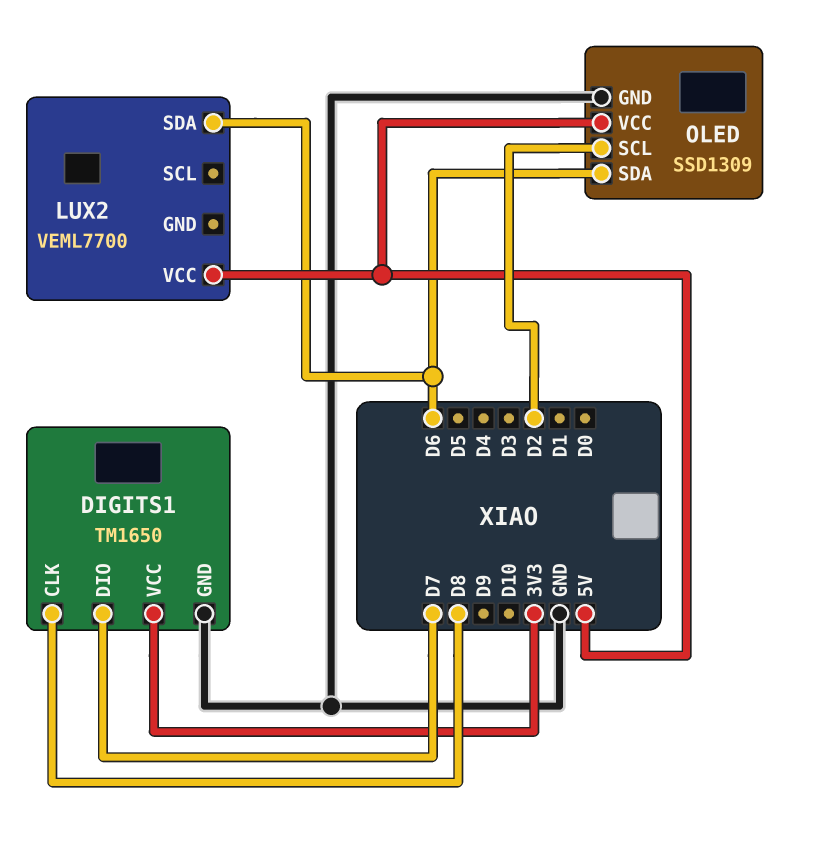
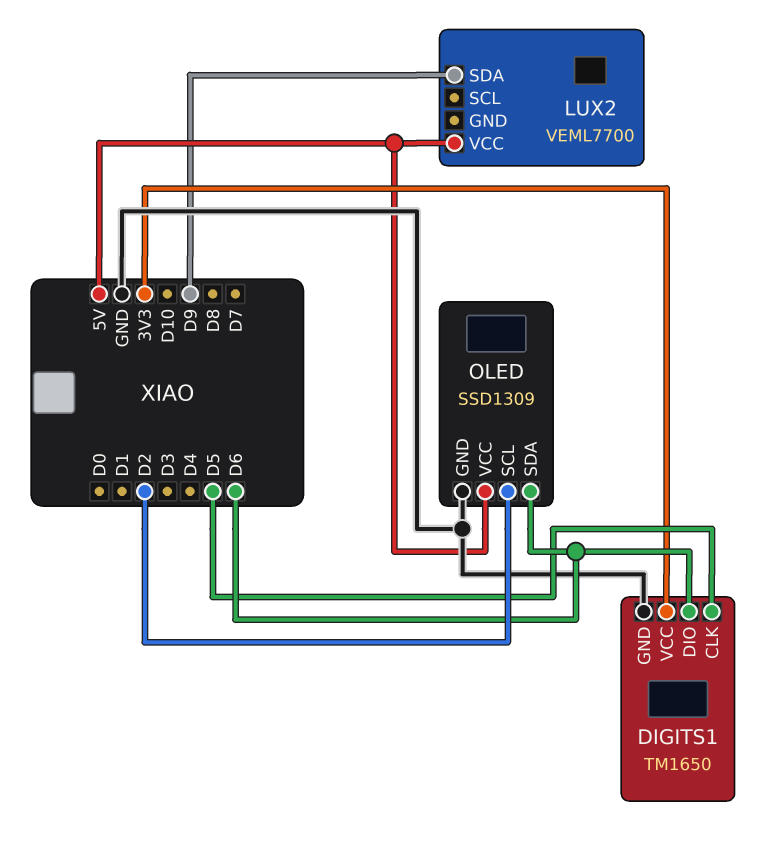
DIGITS1 pin CLK: D8 -> D5
DIGITS1 pin DIO: D7 -> D6
LUX2 pin SDA: D6 -> D9

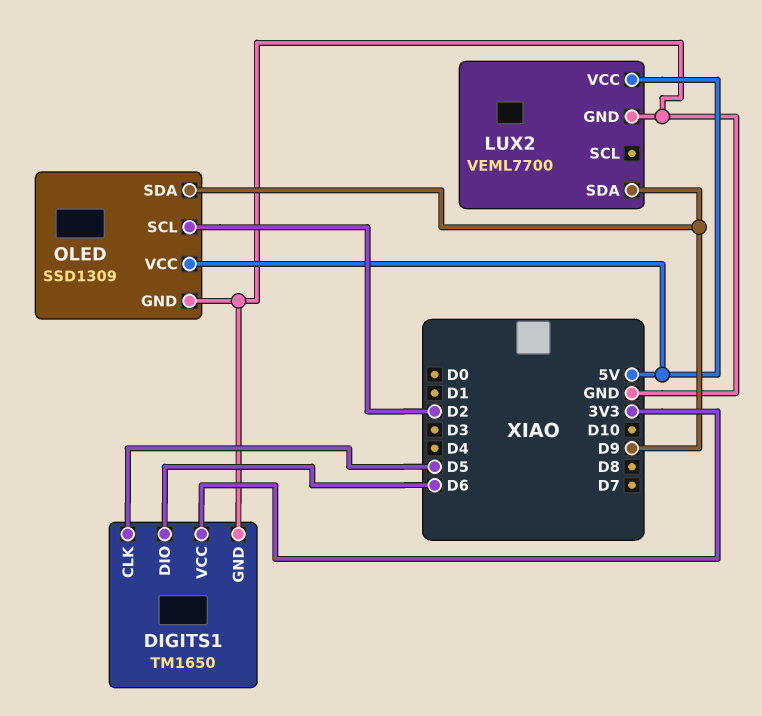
LUX2 pin GND: none -> GND
OLED pin SDA: D6 -> D9

